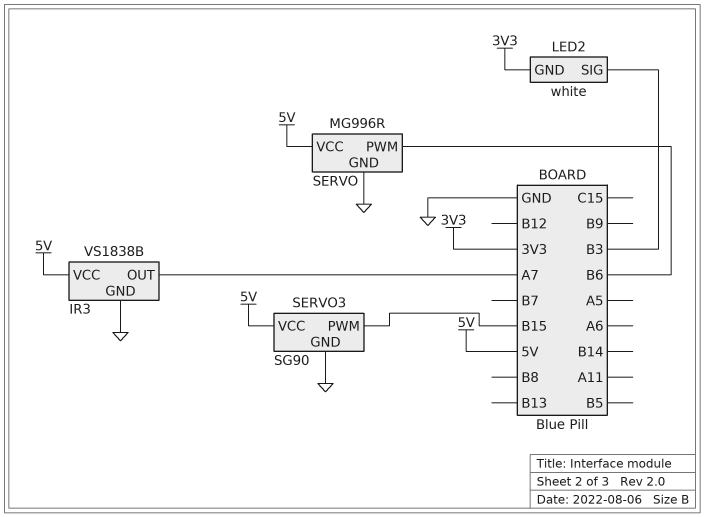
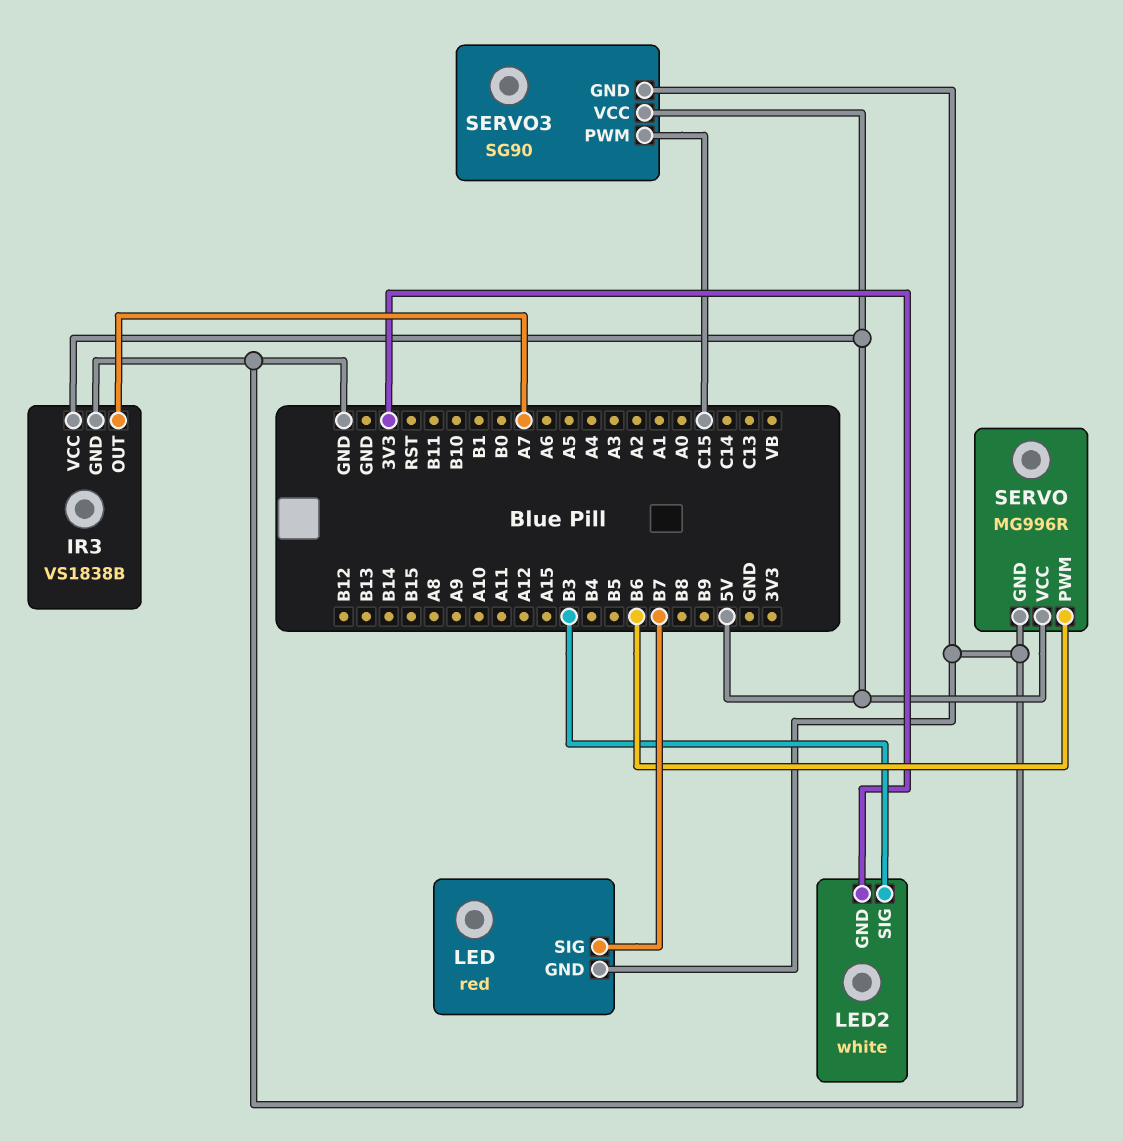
LED: none -> red
LED pin GND: none -> GND
LED pin SIG: none -> B7
SERVO3 pin PWM: B15 -> C15

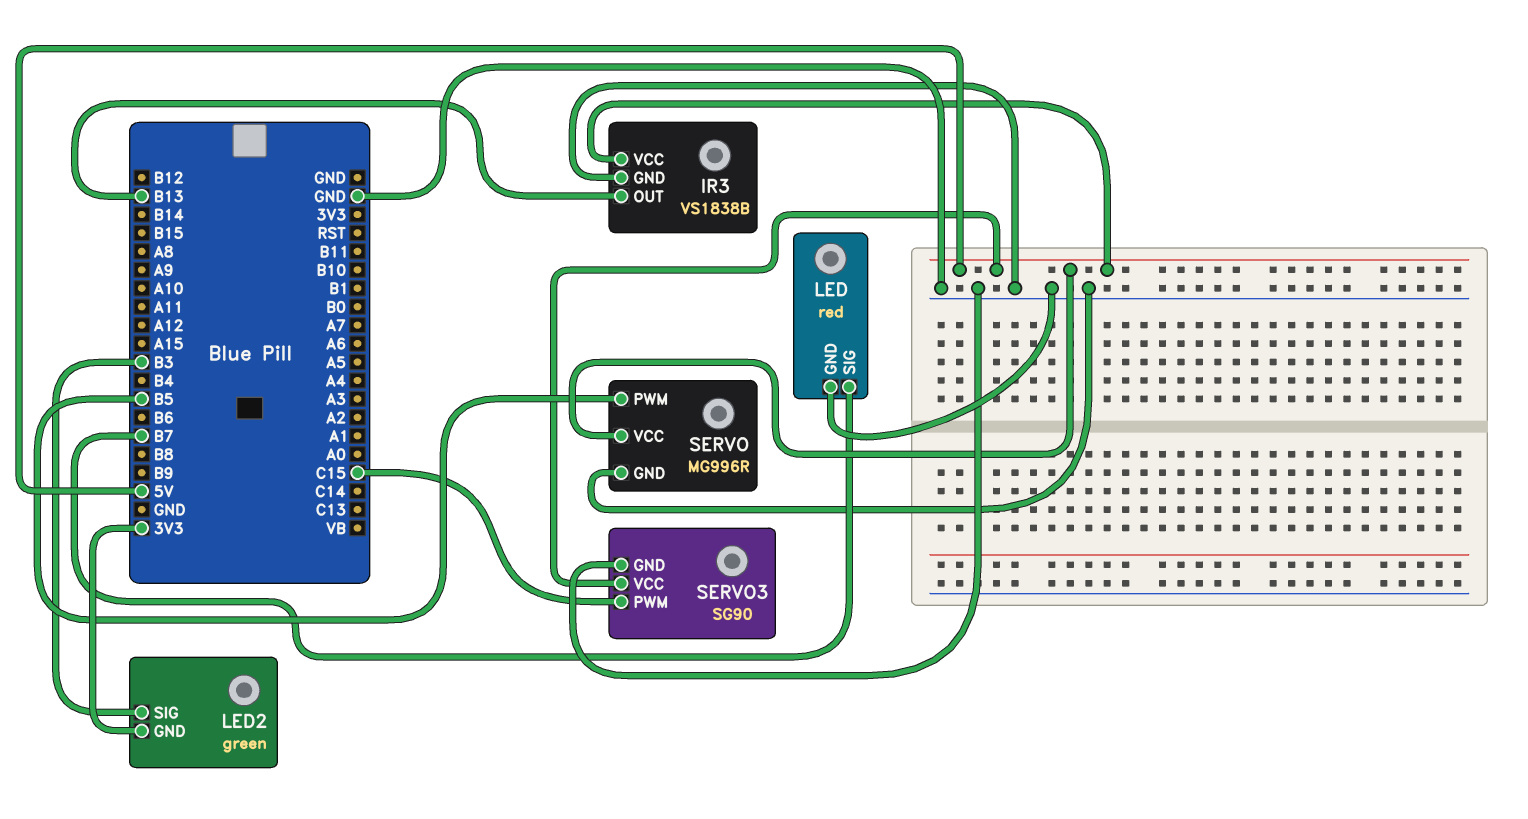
IR3 pin OUT: A7 -> B13
LED2: white -> green
SERVO pin PWM: B6 -> B5

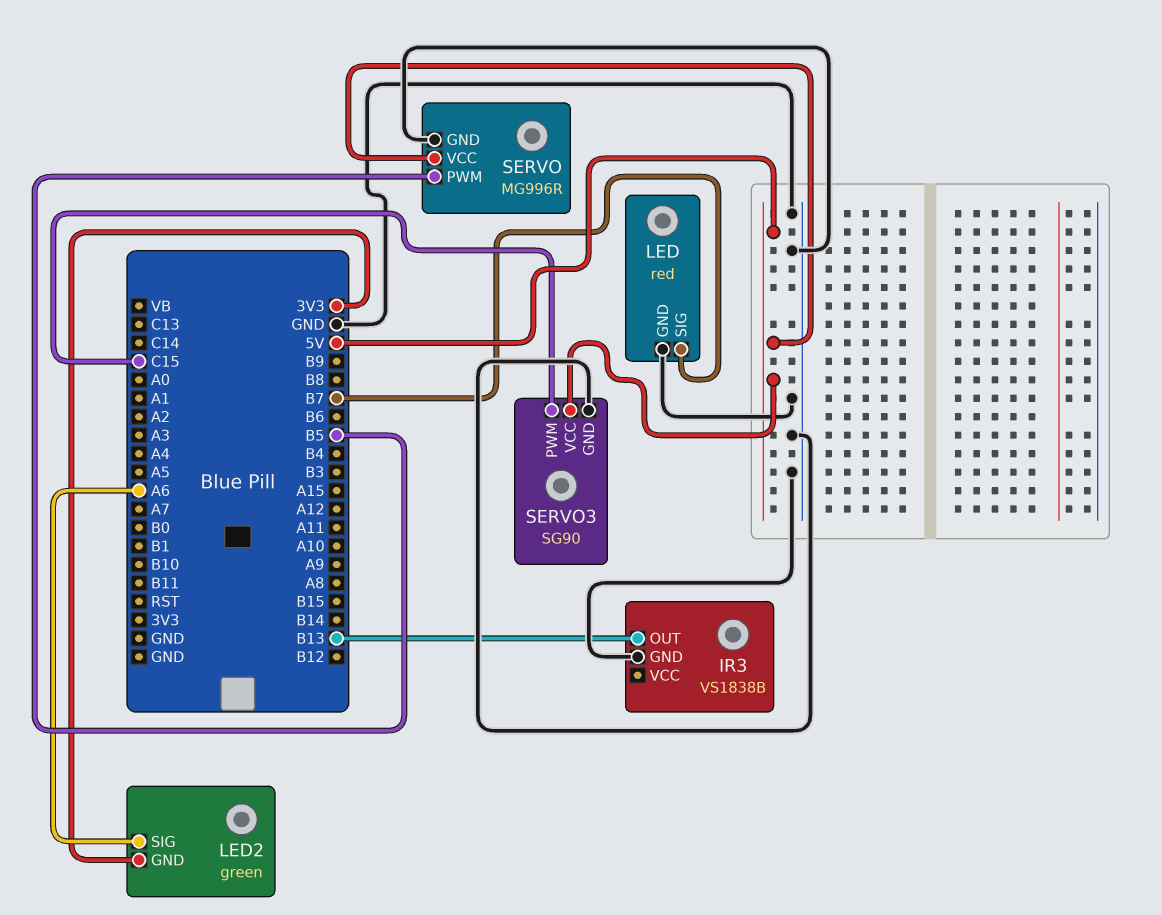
IR3 pin VCC: 5V -> none
LED2 pin SIG: B3 -> A6

